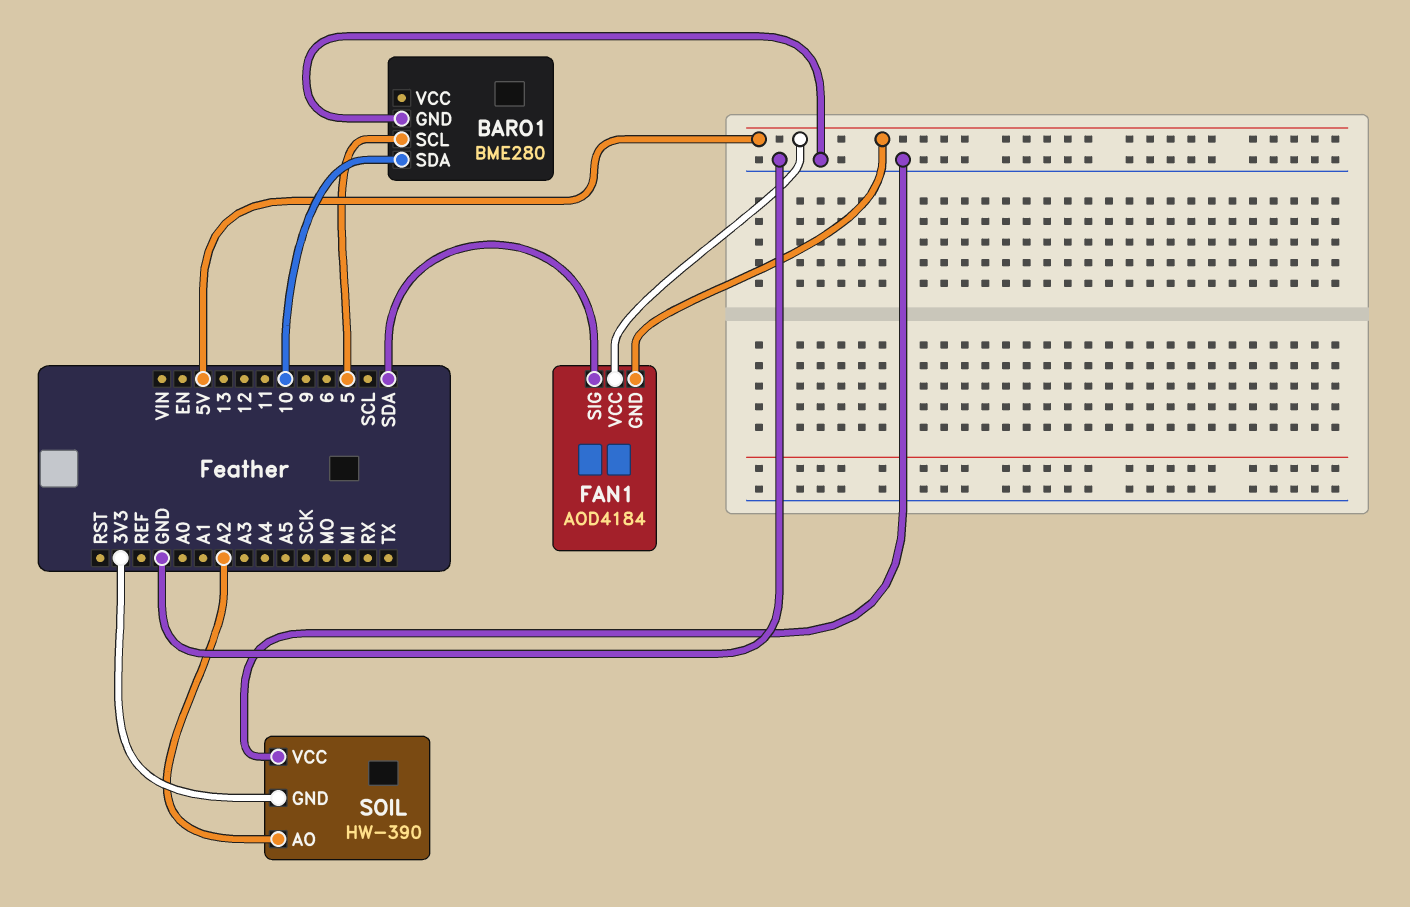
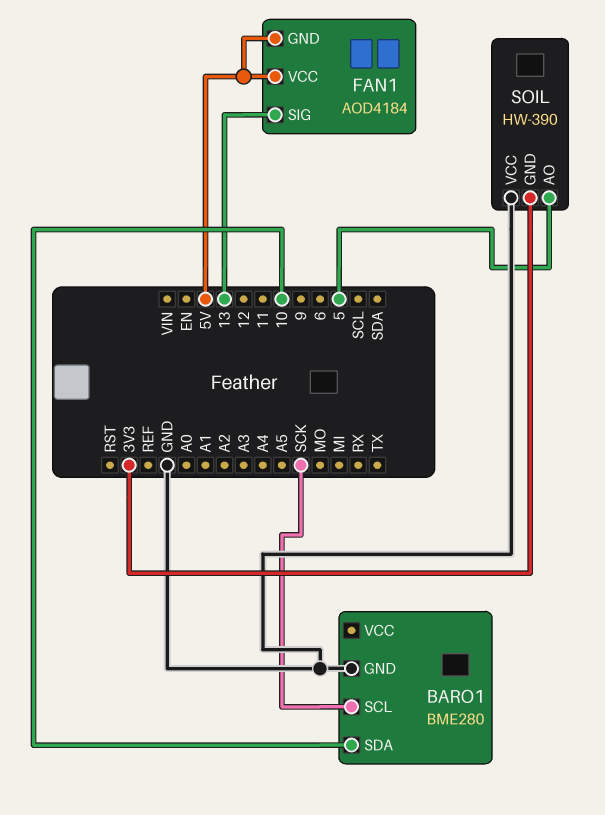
BARO1 pin SCL: 5 -> SCK
FAN1 pin SIG: SDA -> 13
SOIL pin AO: A2 -> 5

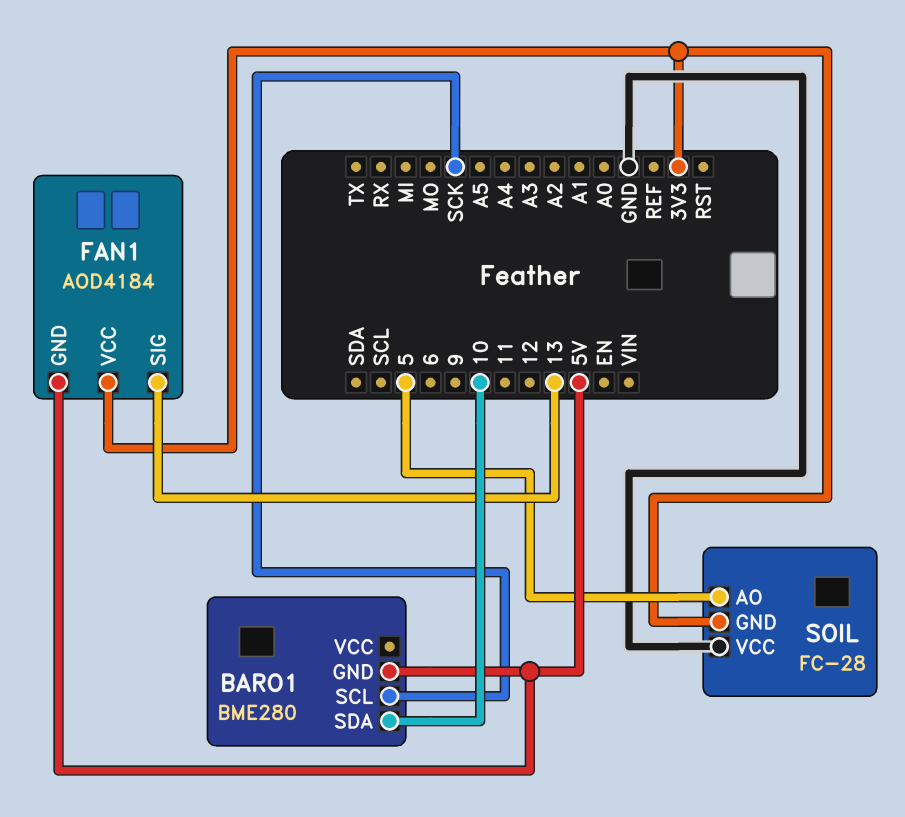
BARO1 pin GND: GND -> 5V
FAN1 pin VCC: 5V -> 3V3
SOIL: HW-390 -> FC-28

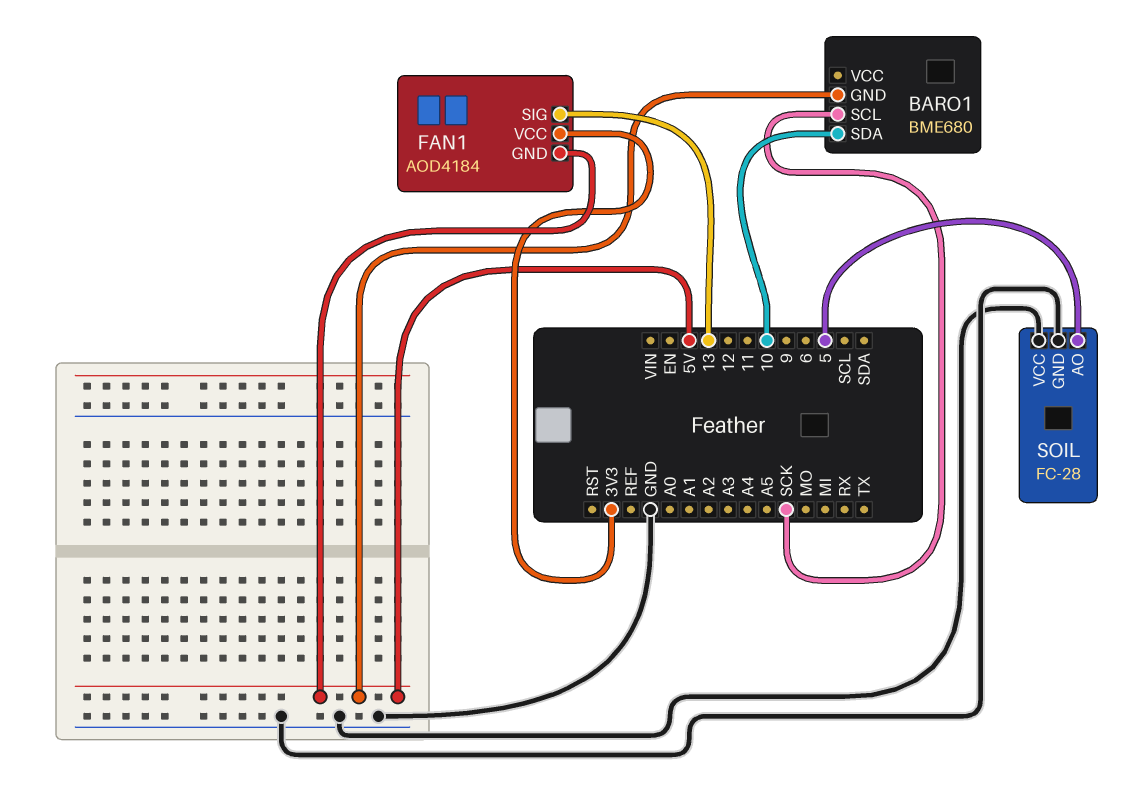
BARO1: BME280 -> BME680
SOIL pin GND: 3V3 -> GND

